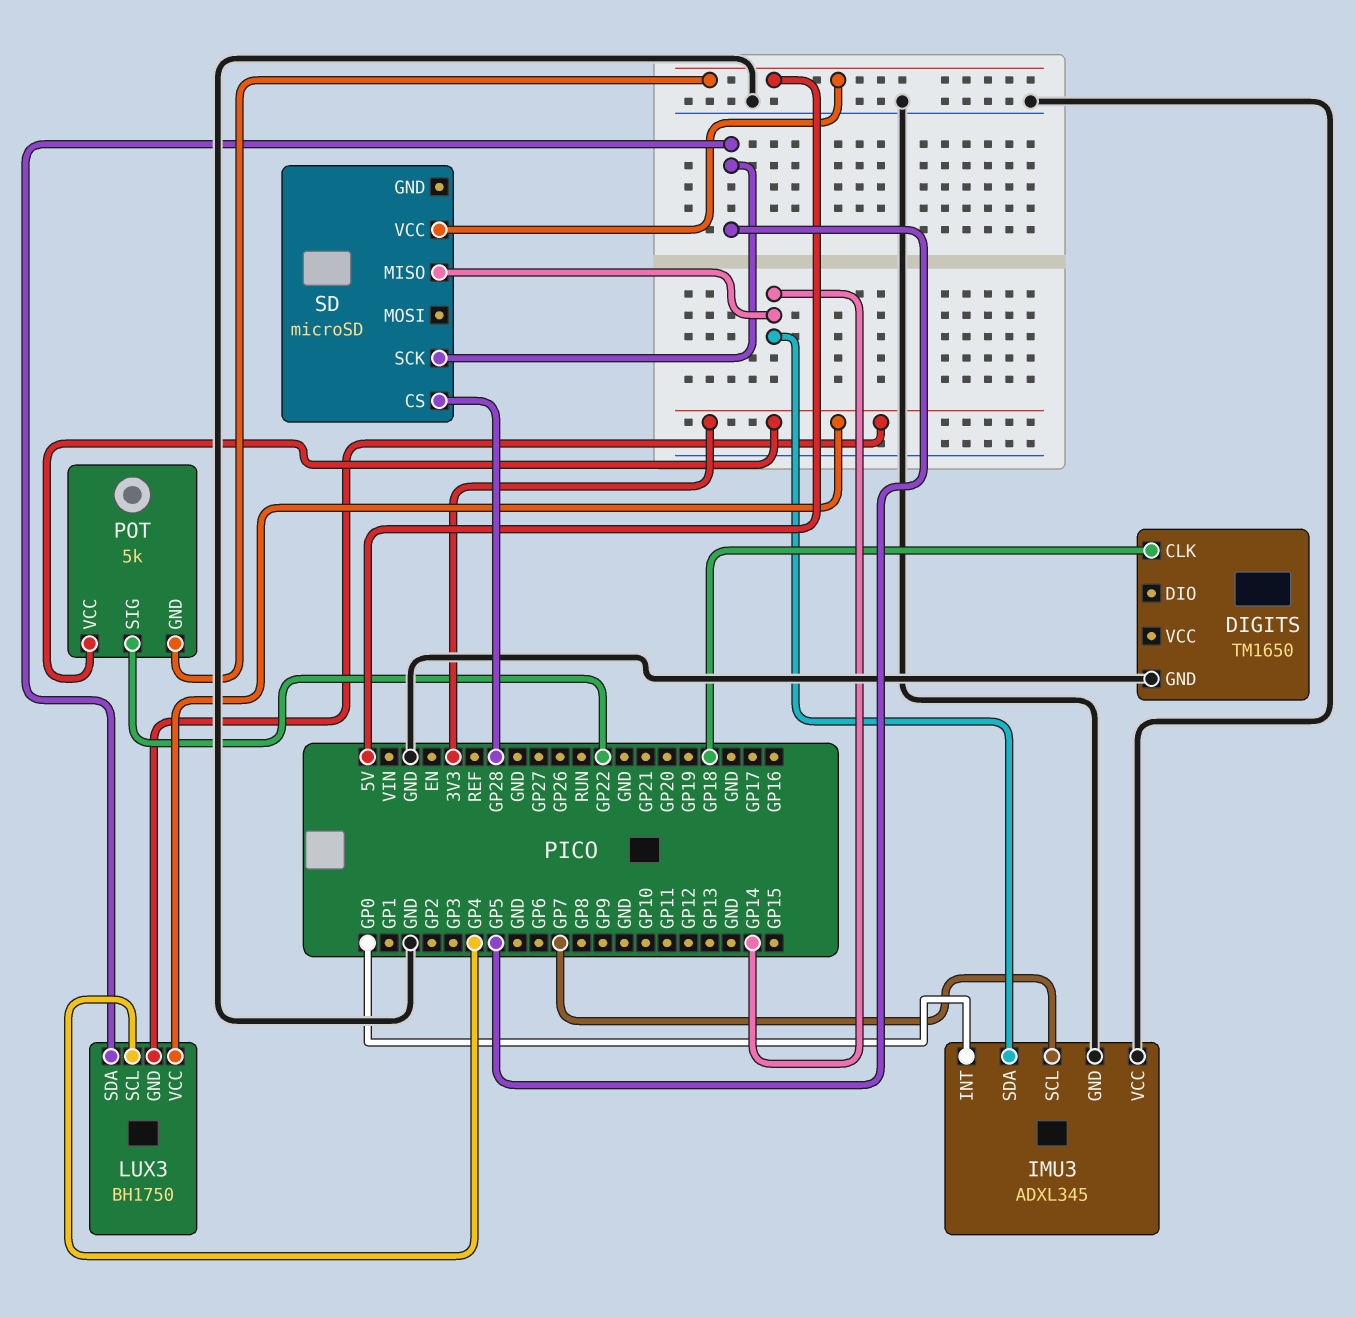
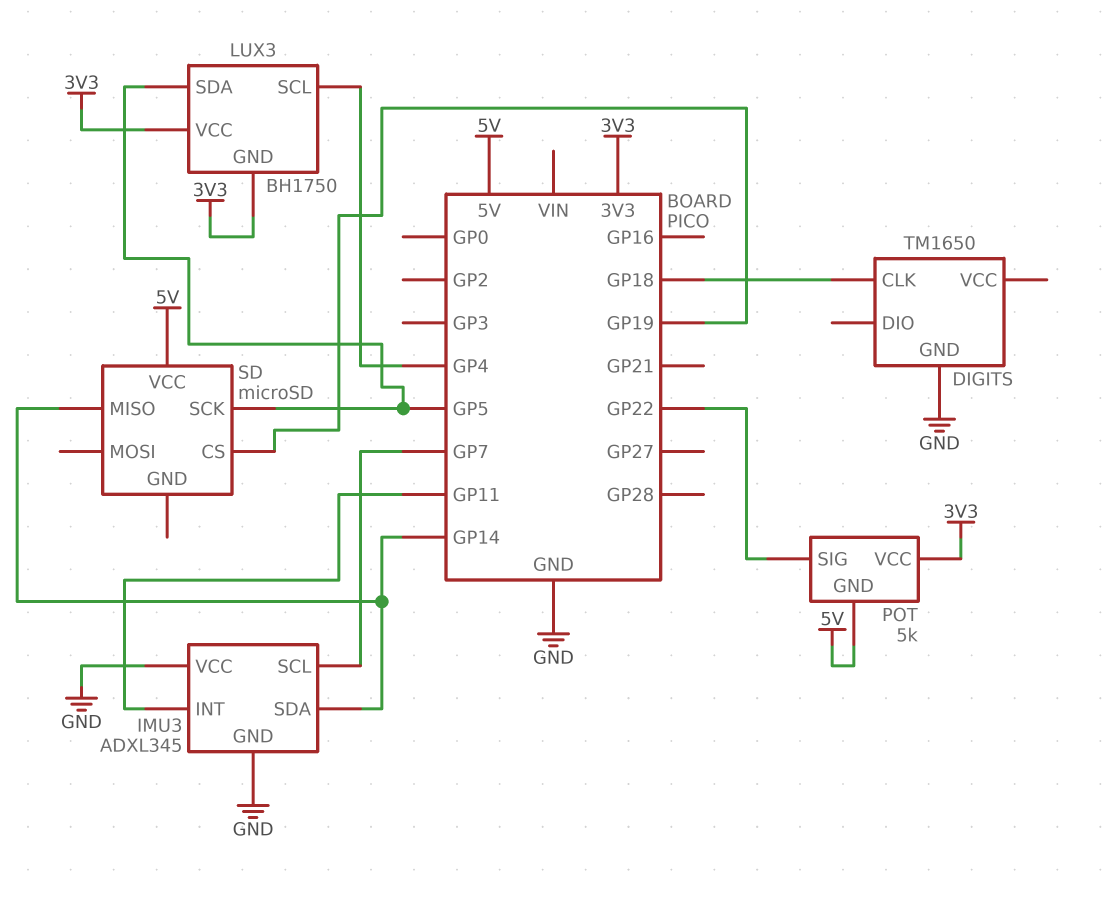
IMU3 pin INT: GP0 -> GP11
SD pin CS: GP28 -> GP19

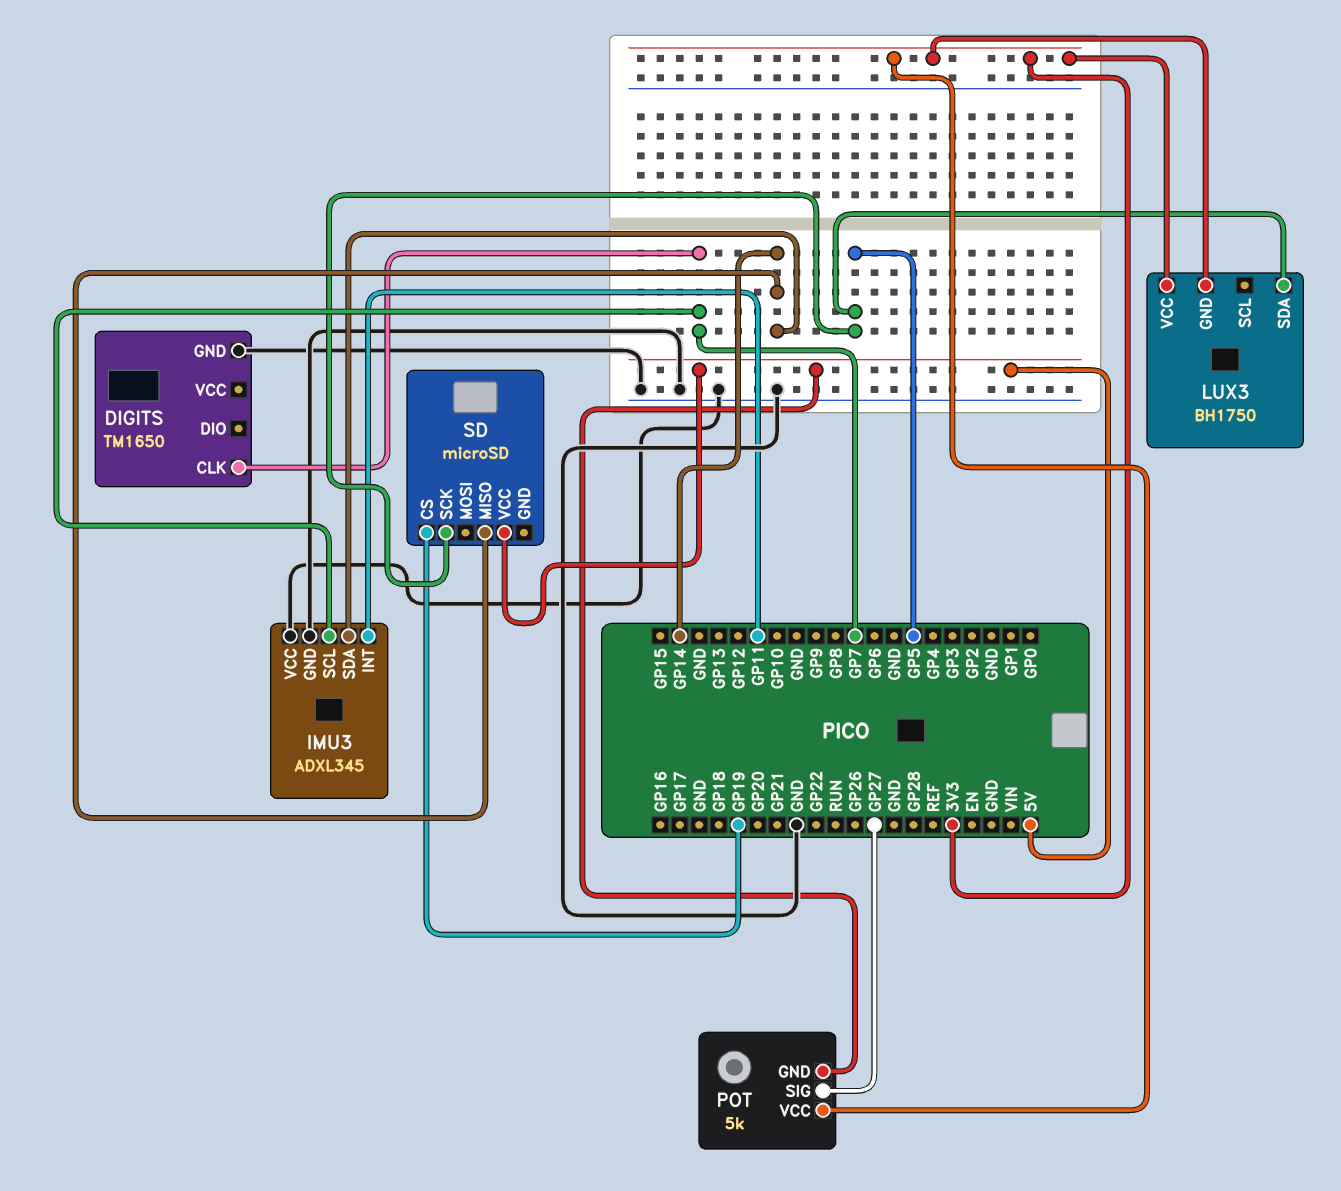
DIGITS pin CLK: GP18 -> GP7
LUX3 pin SCL: GP4 -> none
POT pin SIG: GP22 -> GP27

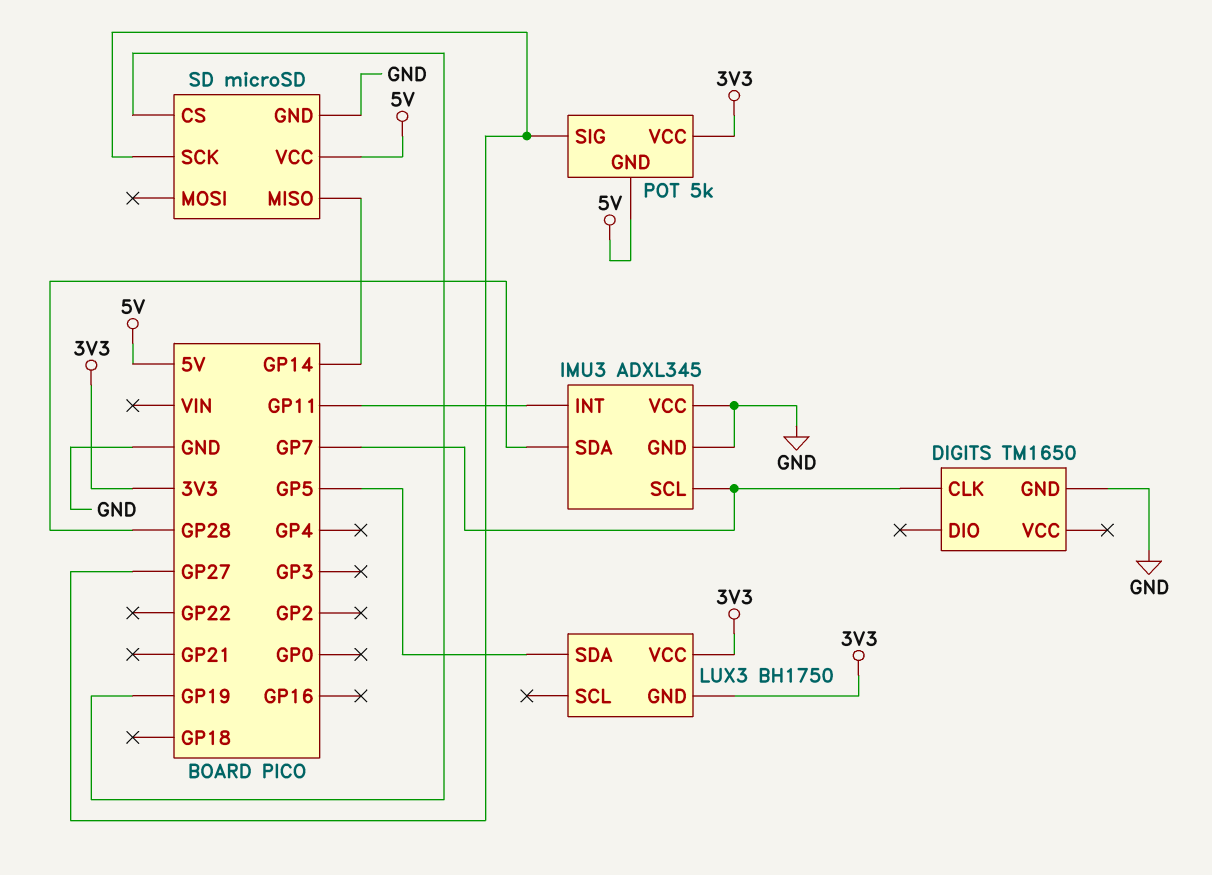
IMU3 pin SDA: GP14 -> GP28
SD pin GND: none -> GND
SD pin SCK: GP5 -> GP27

